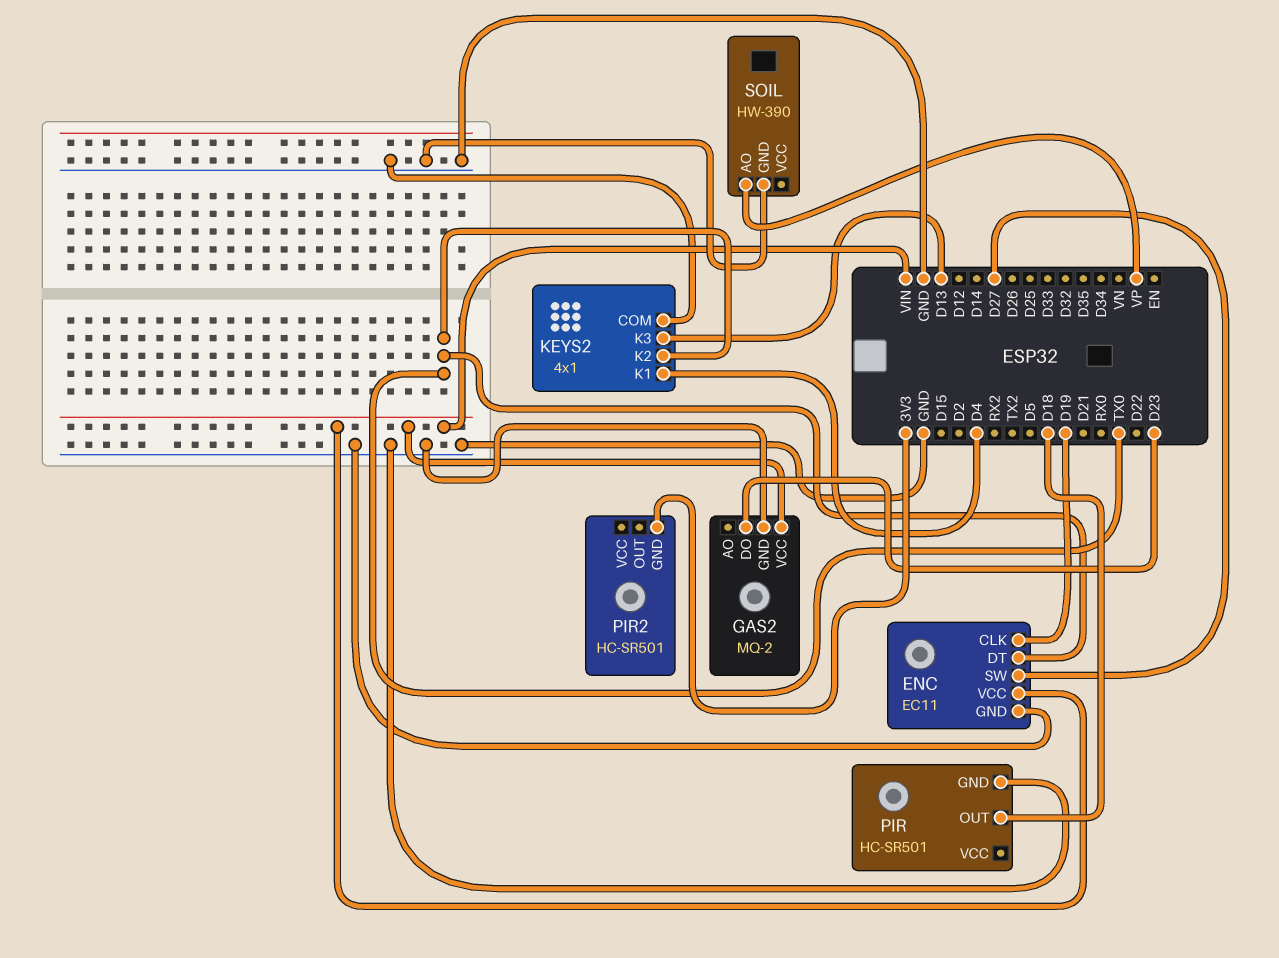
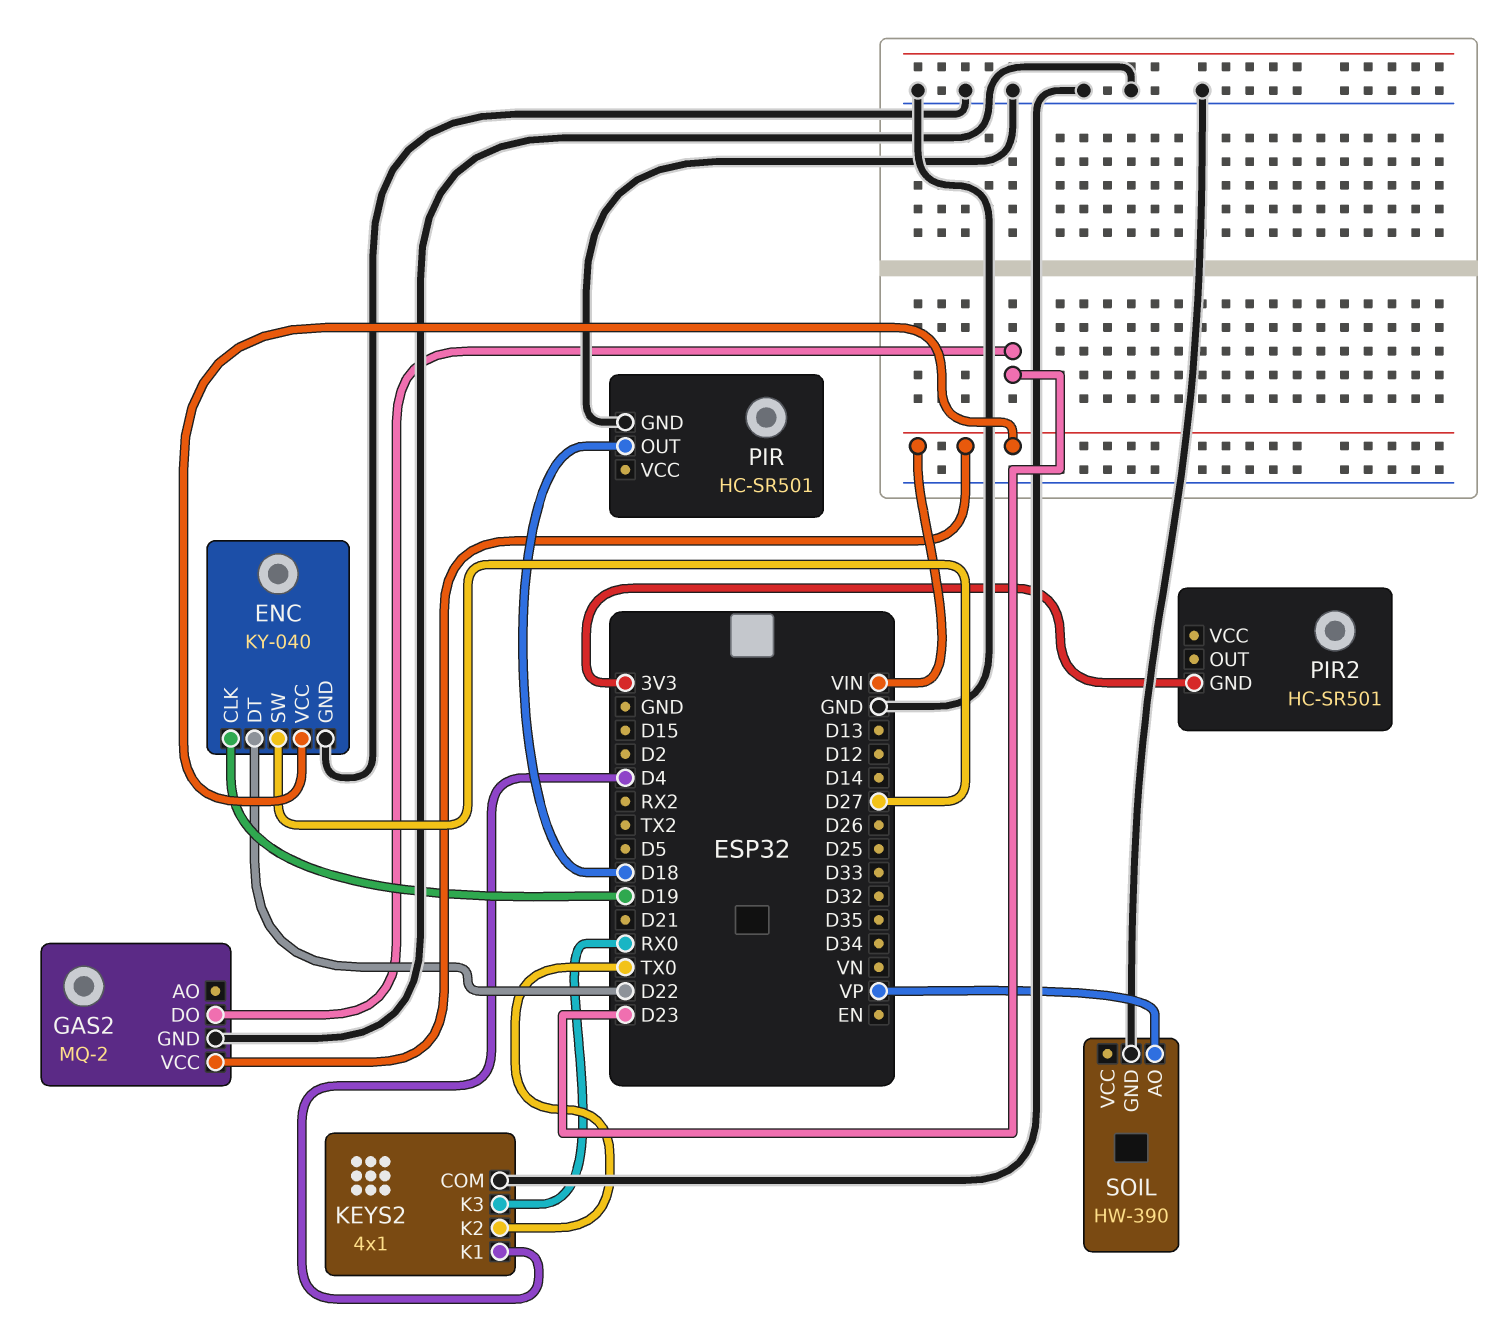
ENC: EC11 -> KY-040
ENC pin DT: TX0 -> D22
KEYS2 pin K3: D13 -> RX0

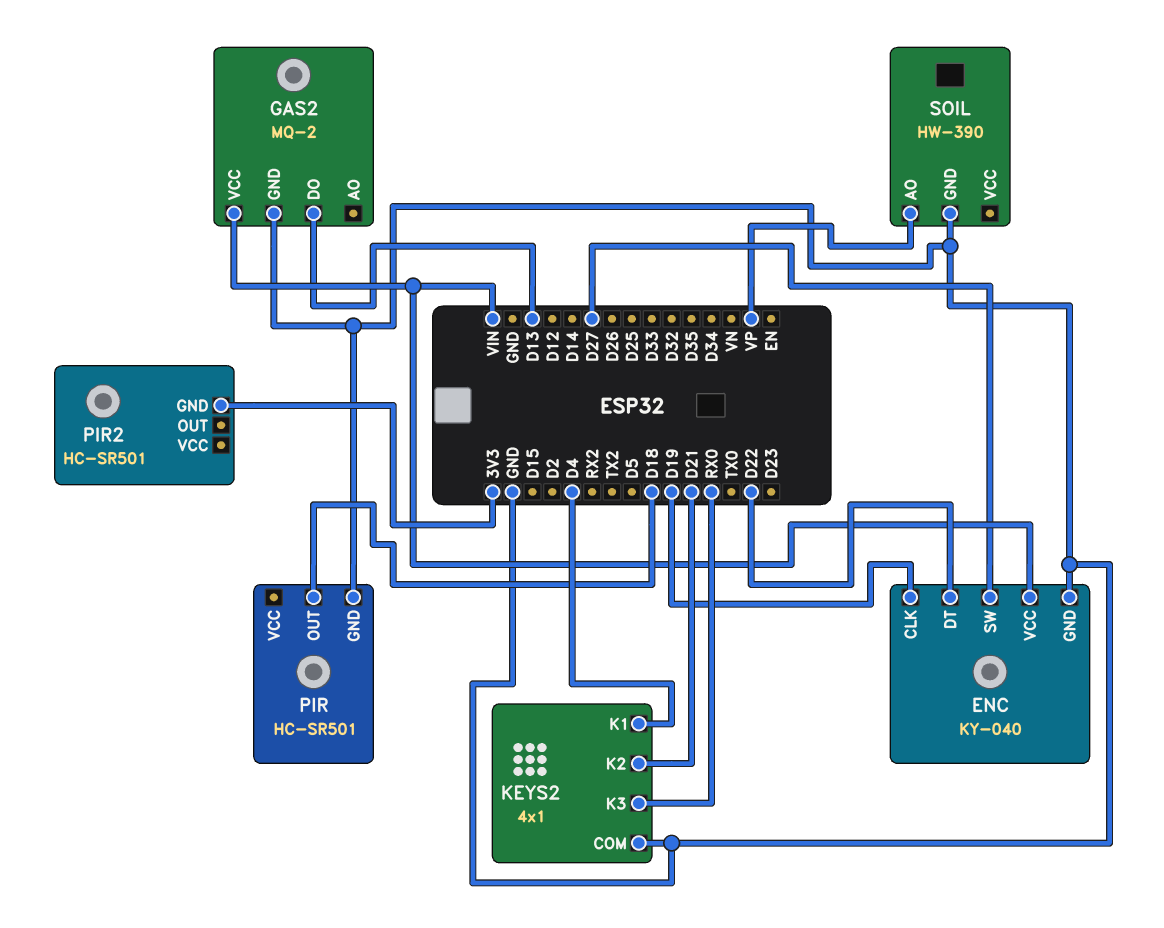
GAS2 pin DO: D23 -> D13
KEYS2 pin K2: TX0 -> D21

